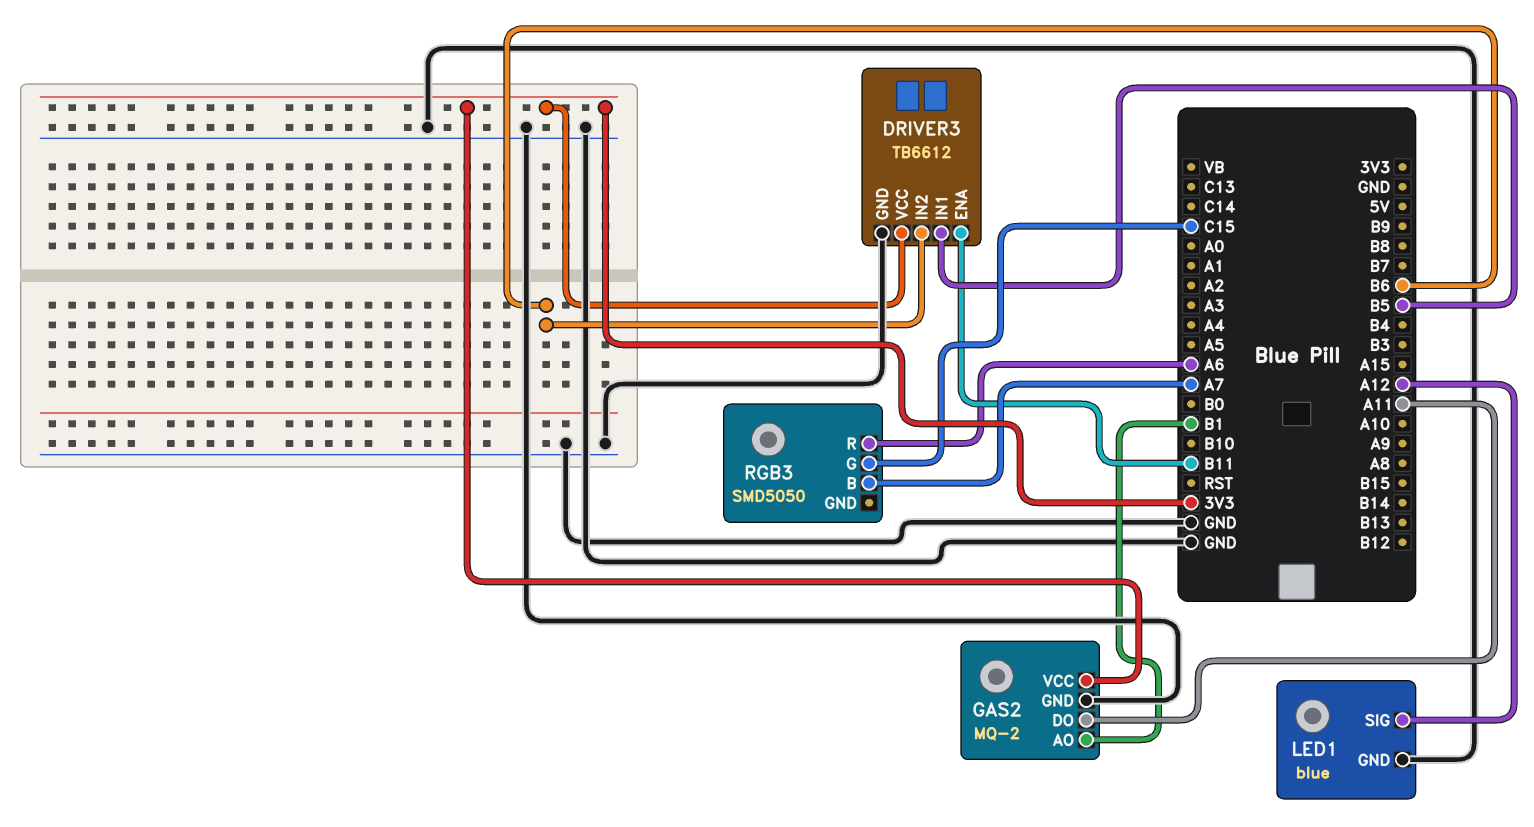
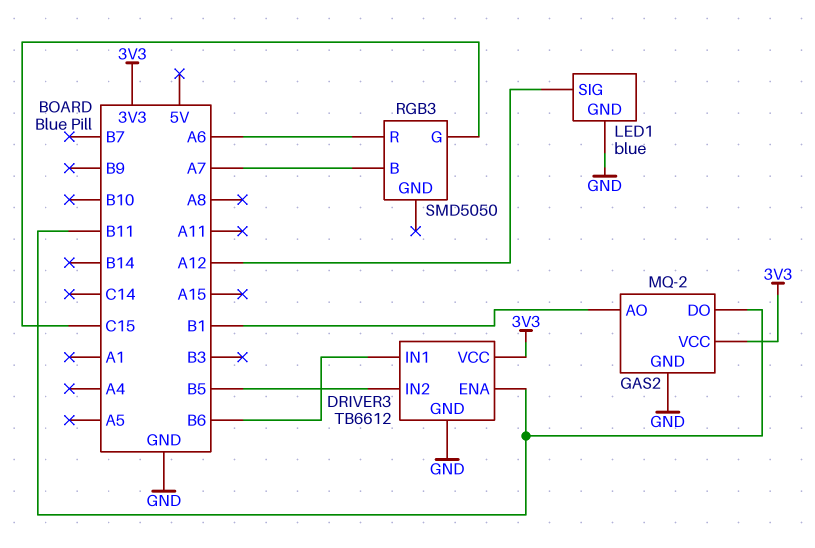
DRIVER3 pin IN1: B5 -> B6
DRIVER3 pin IN2: B6 -> B5
GAS2 pin DO: A11 -> B11

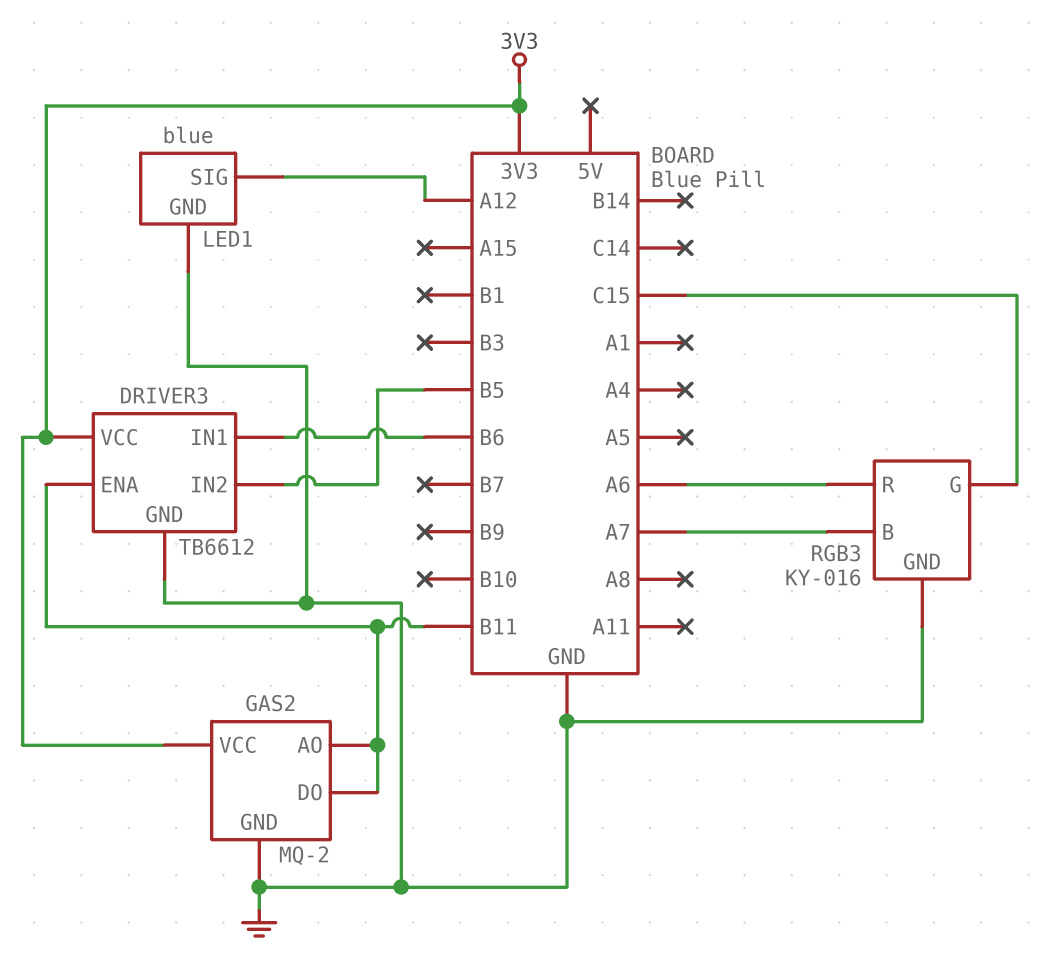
GAS2 pin AO: B1 -> B11
RGB3: SMD5050 -> KY-016
RGB3 pin GND: none -> GND

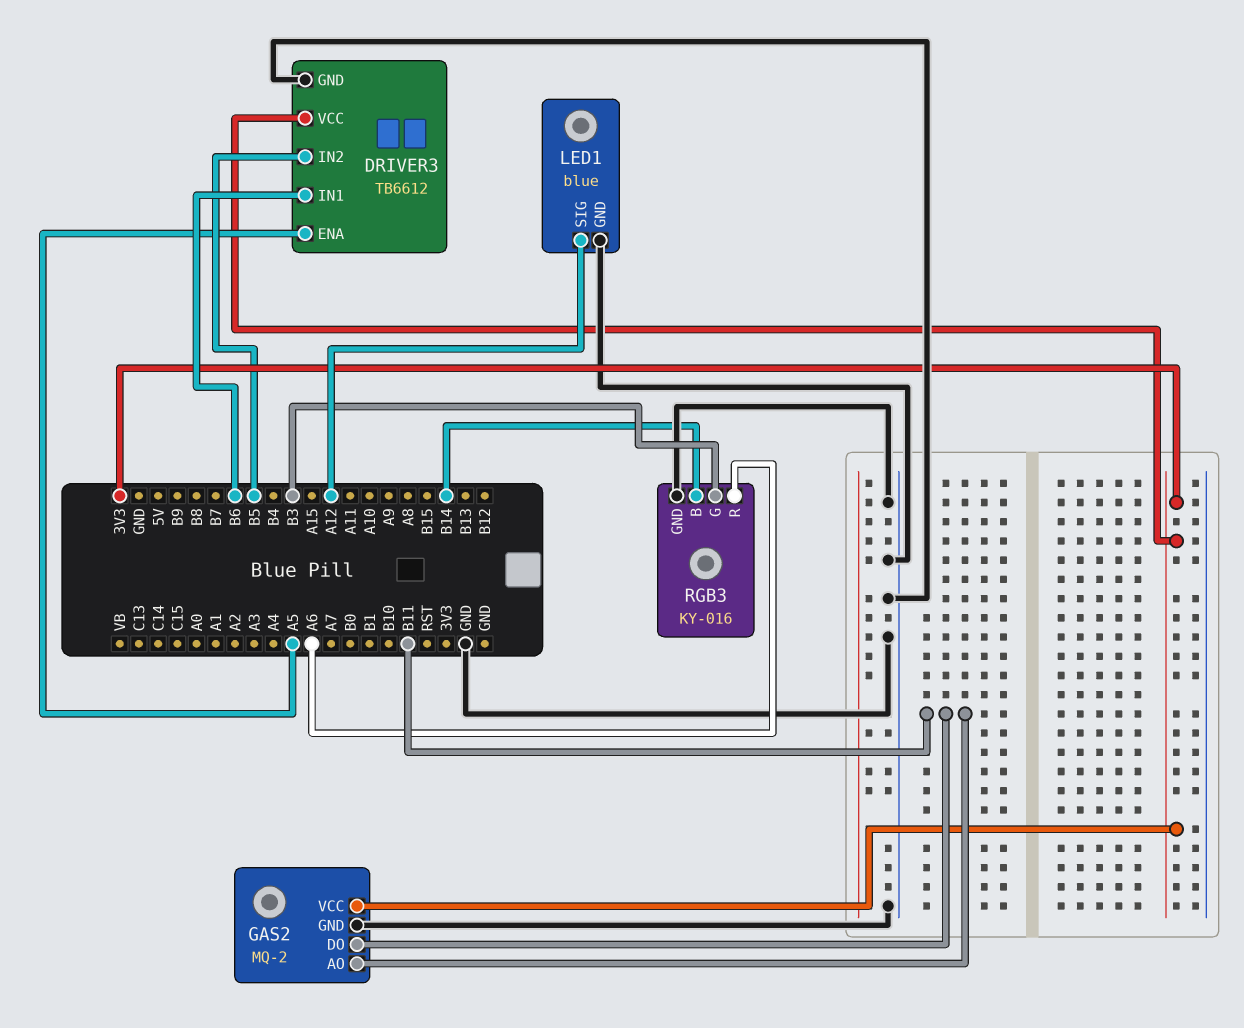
DRIVER3 pin ENA: B11 -> A5
RGB3 pin B: A7 -> B14
RGB3 pin G: C15 -> B3

